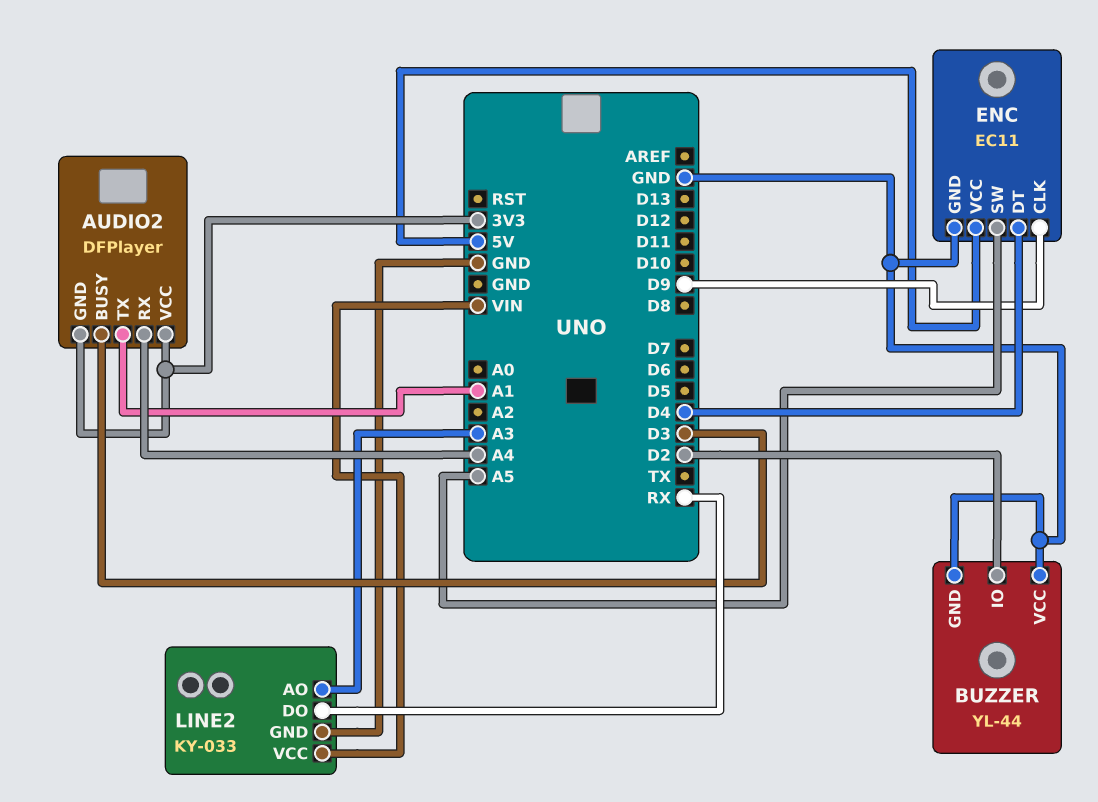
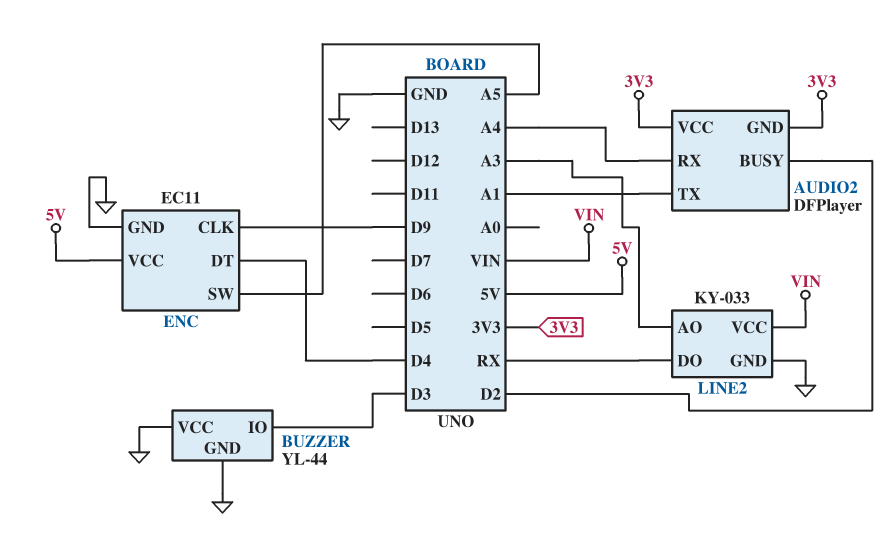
AUDIO2 pin BUSY: D3 -> D2
BUZZER pin IO: D2 -> D3

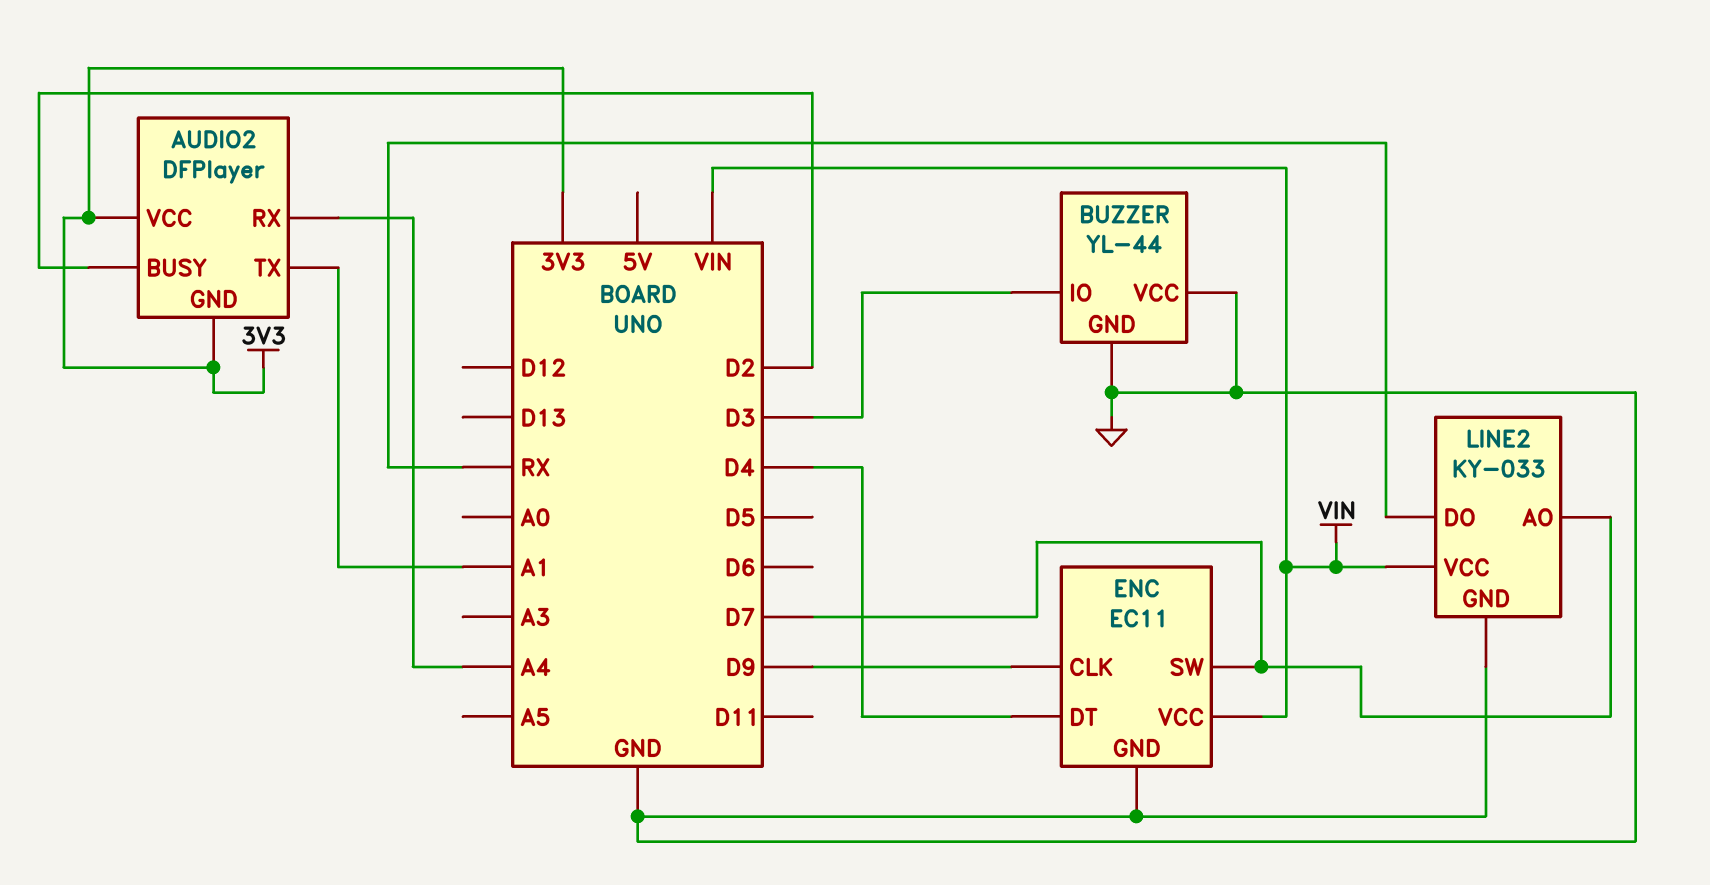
ENC pin SW: A5 -> D7
ENC pin VCC: 5V -> VIN
LINE2 pin AO: A3 -> D7

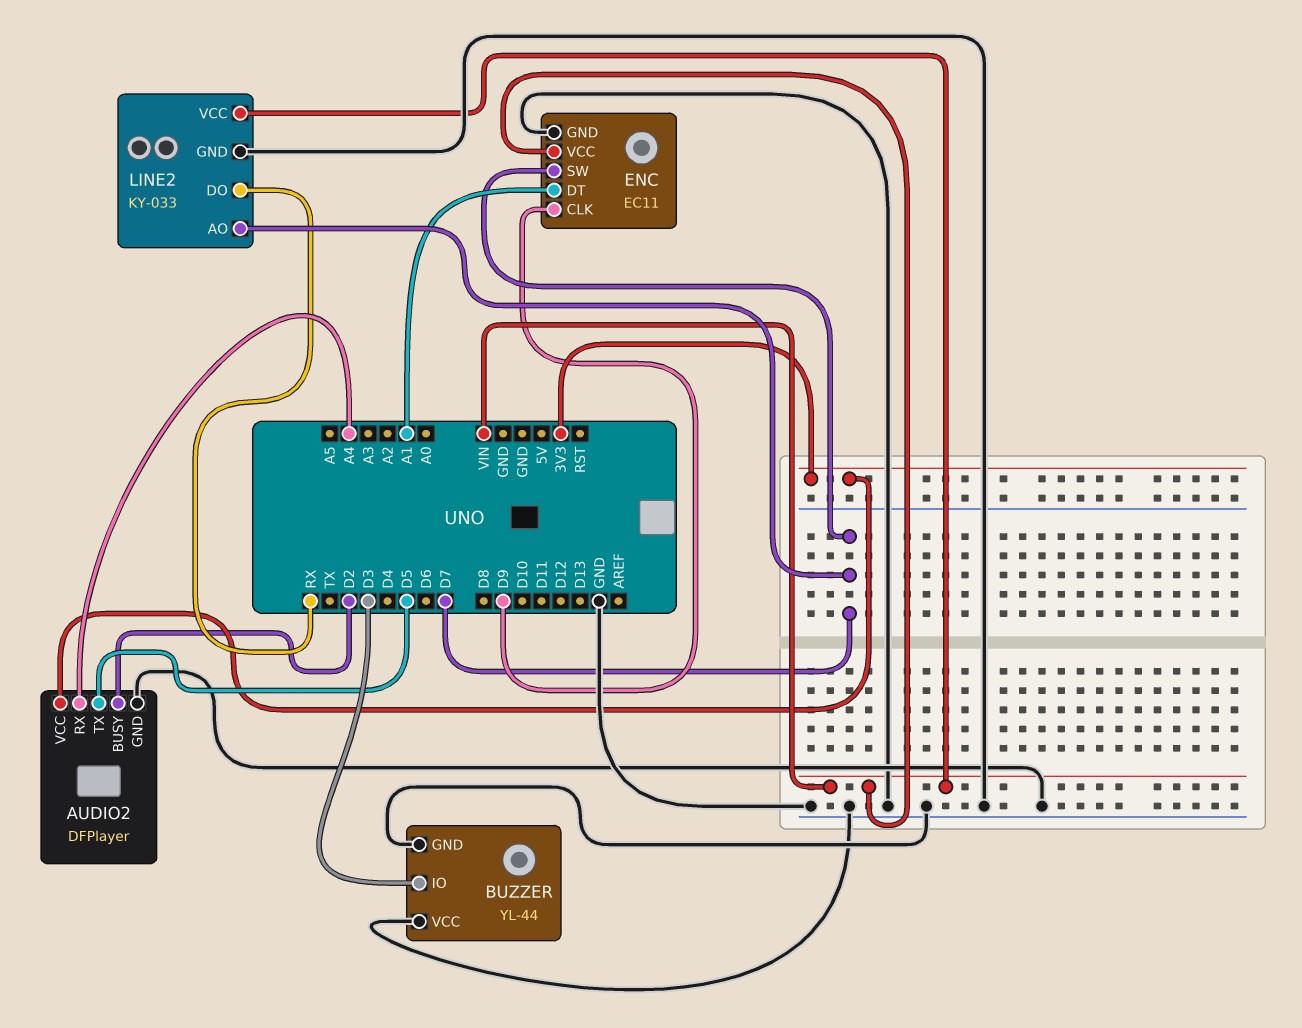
AUDIO2 pin GND: 3V3 -> GND
AUDIO2 pin TX: A1 -> D5
ENC pin DT: D4 -> A1

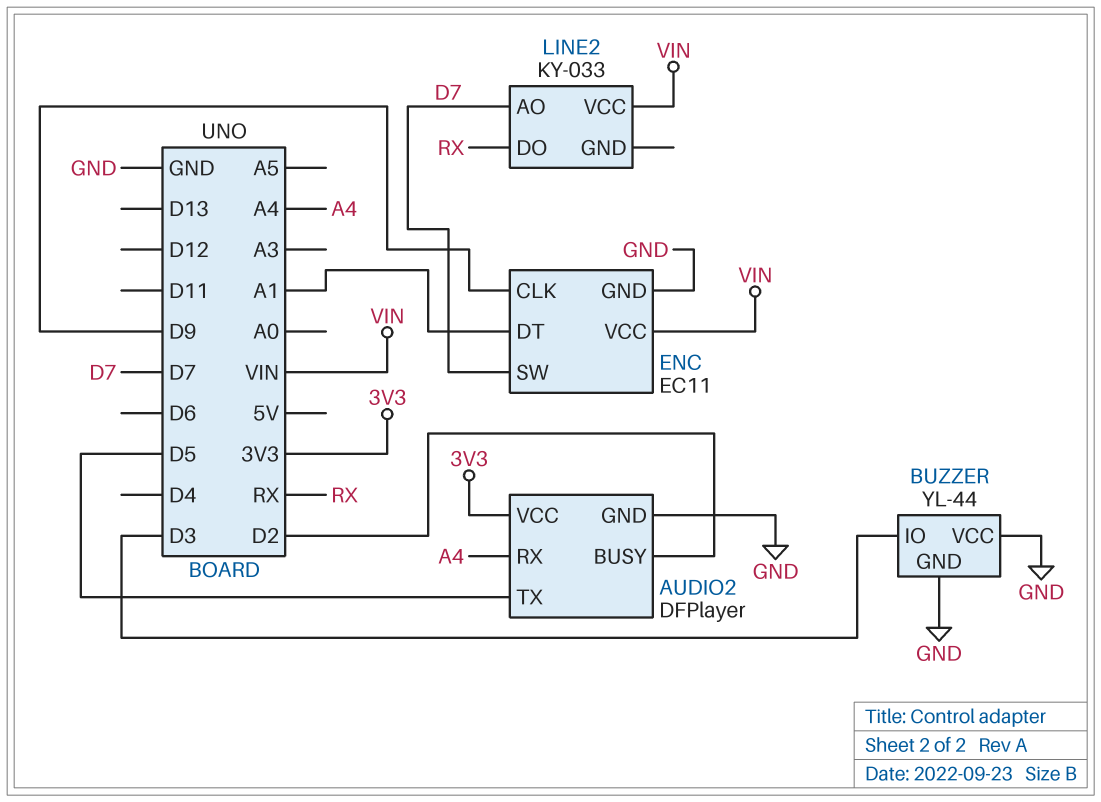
LINE2 pin GND: GND -> none

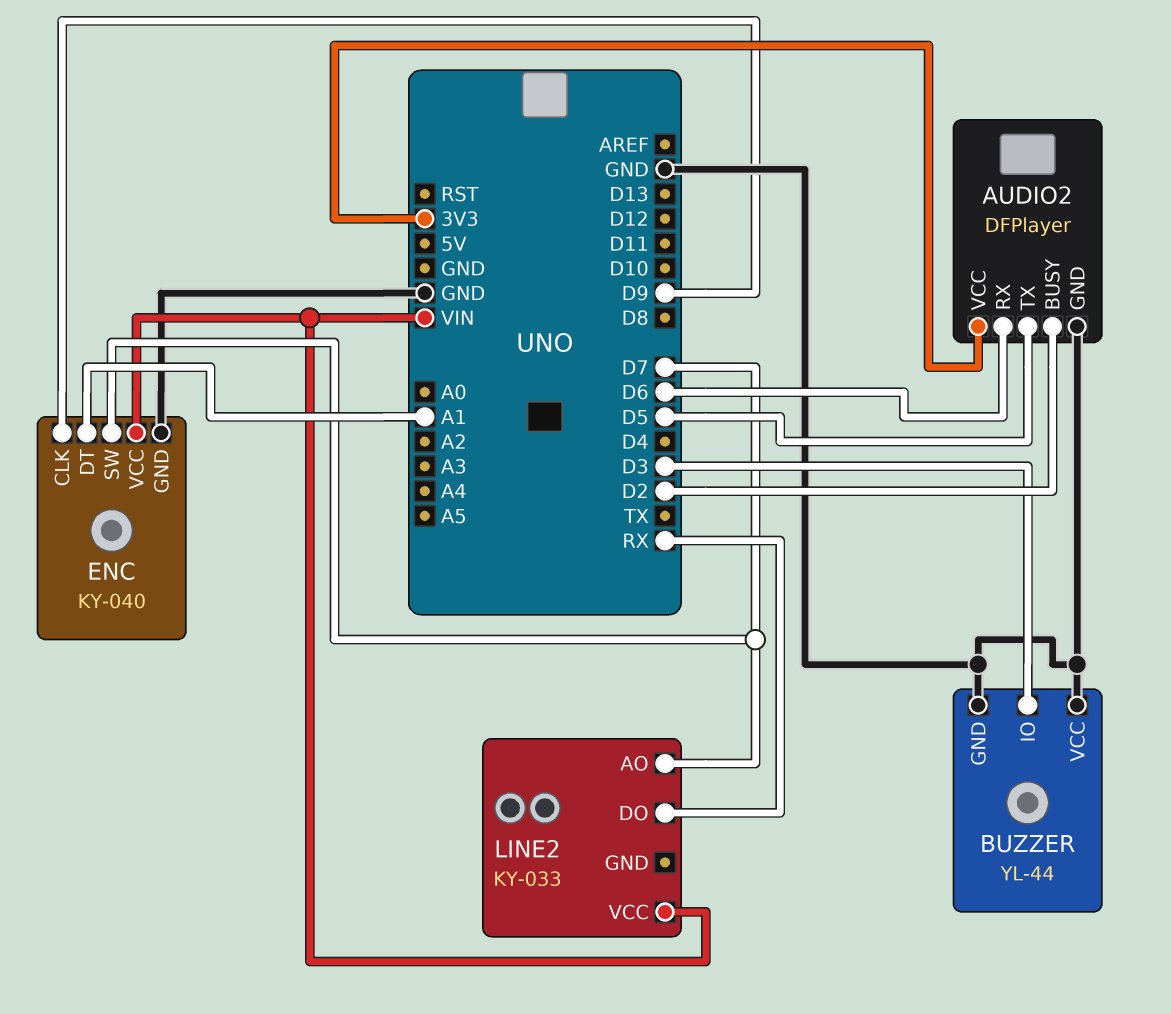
AUDIO2 pin RX: A4 -> D6
ENC: EC11 -> KY-040

